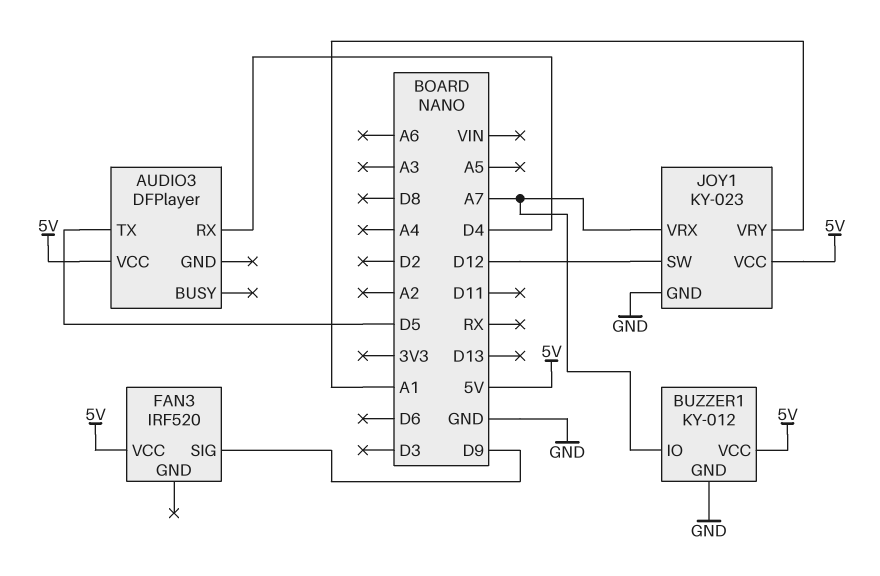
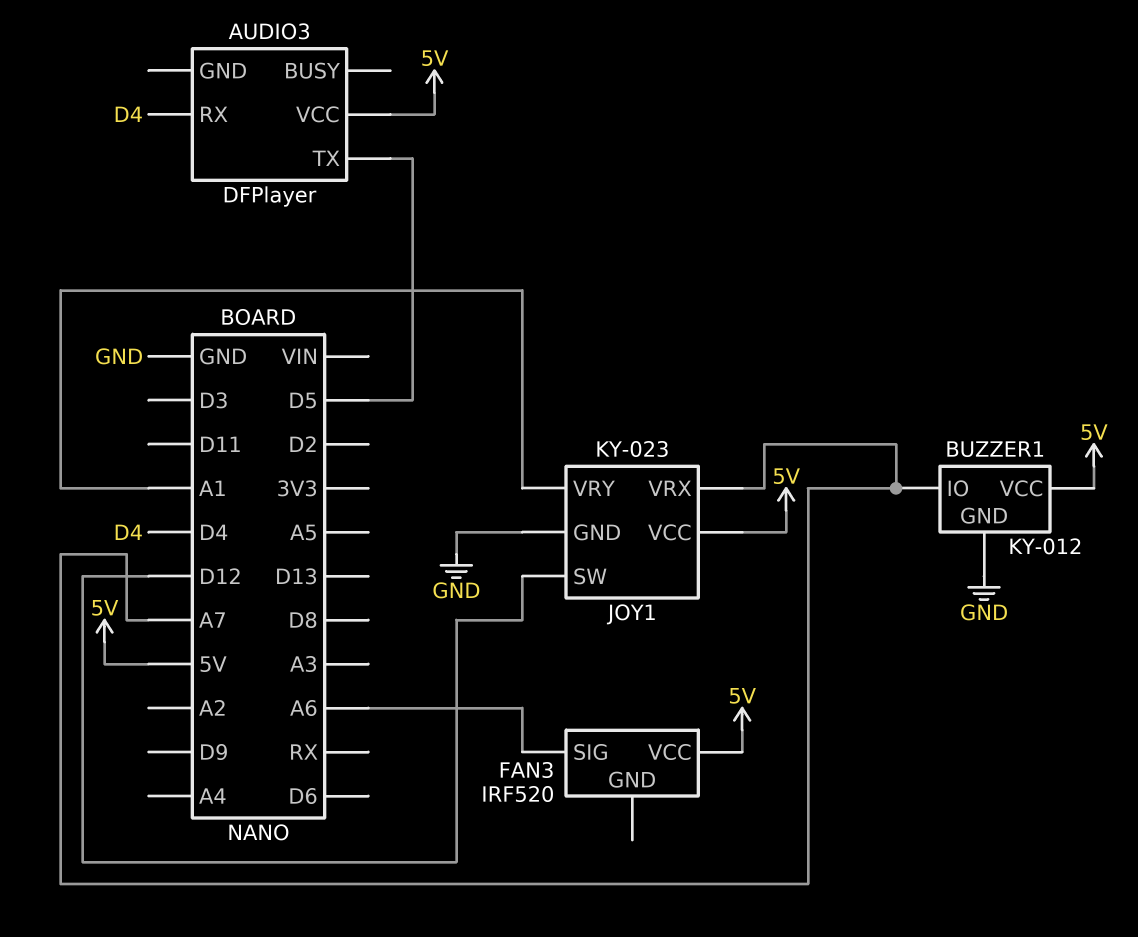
FAN3 pin SIG: D9 -> A6

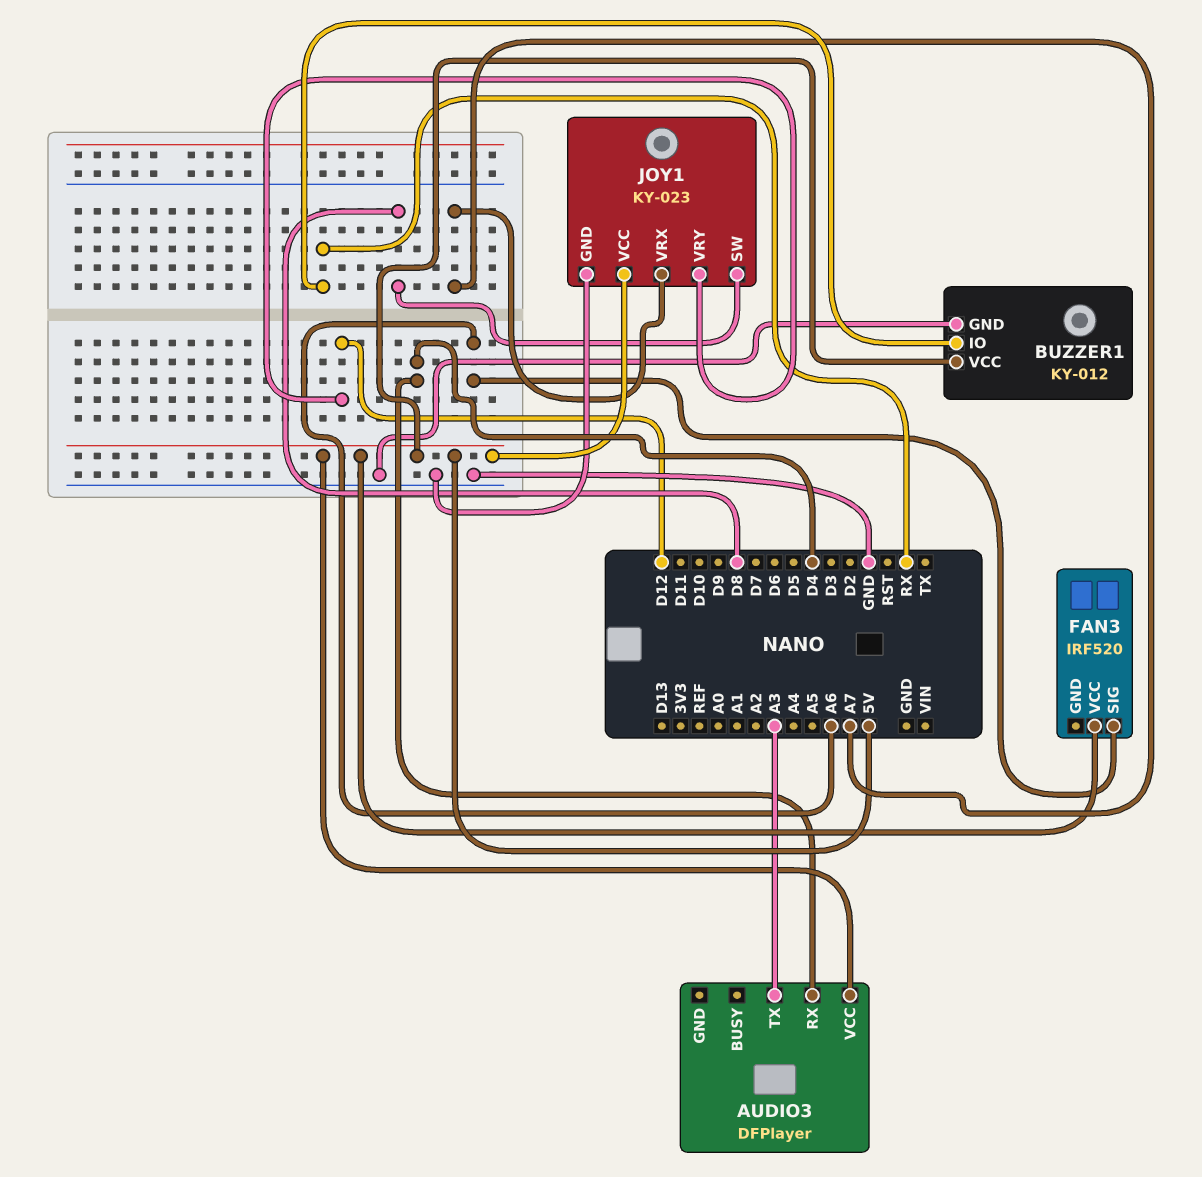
AUDIO3 pin TX: D5 -> A3
BUZZER1 pin IO: A7 -> RX
JOY1 pin SW: D12 -> D8
JOY1 pin VRY: A1 -> D12

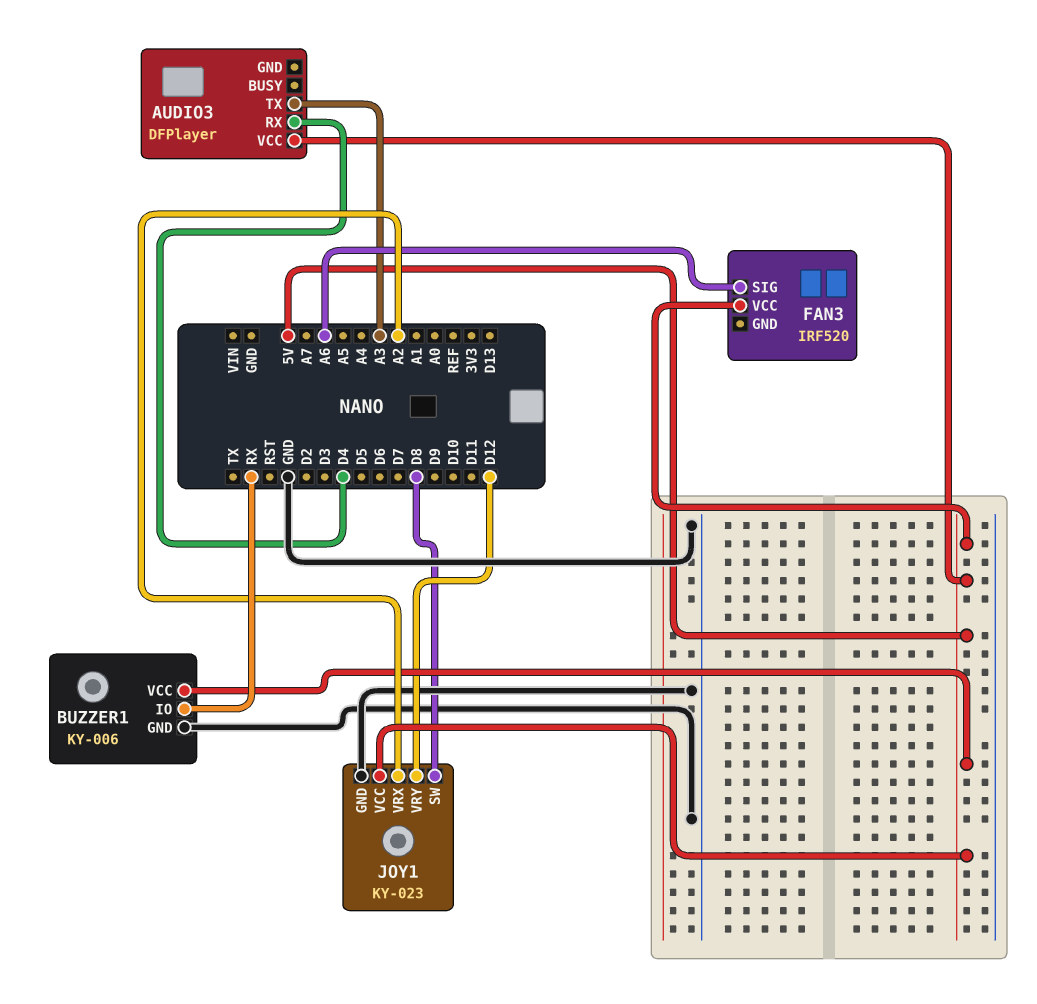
BUZZER1: KY-012 -> KY-006
JOY1 pin VRX: A7 -> A2

